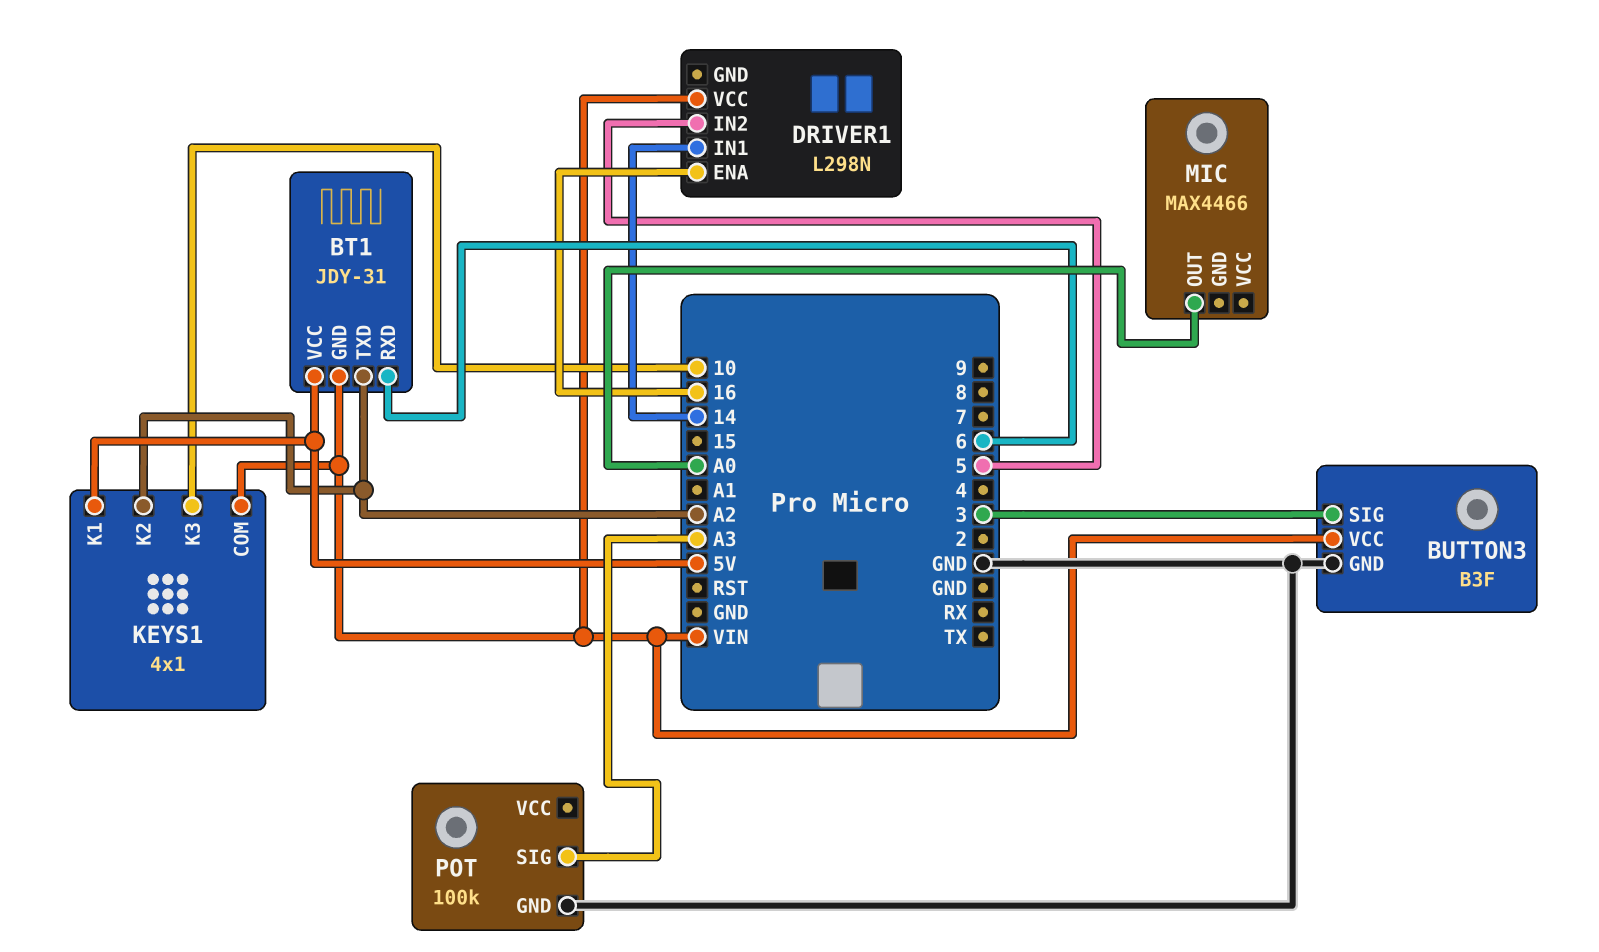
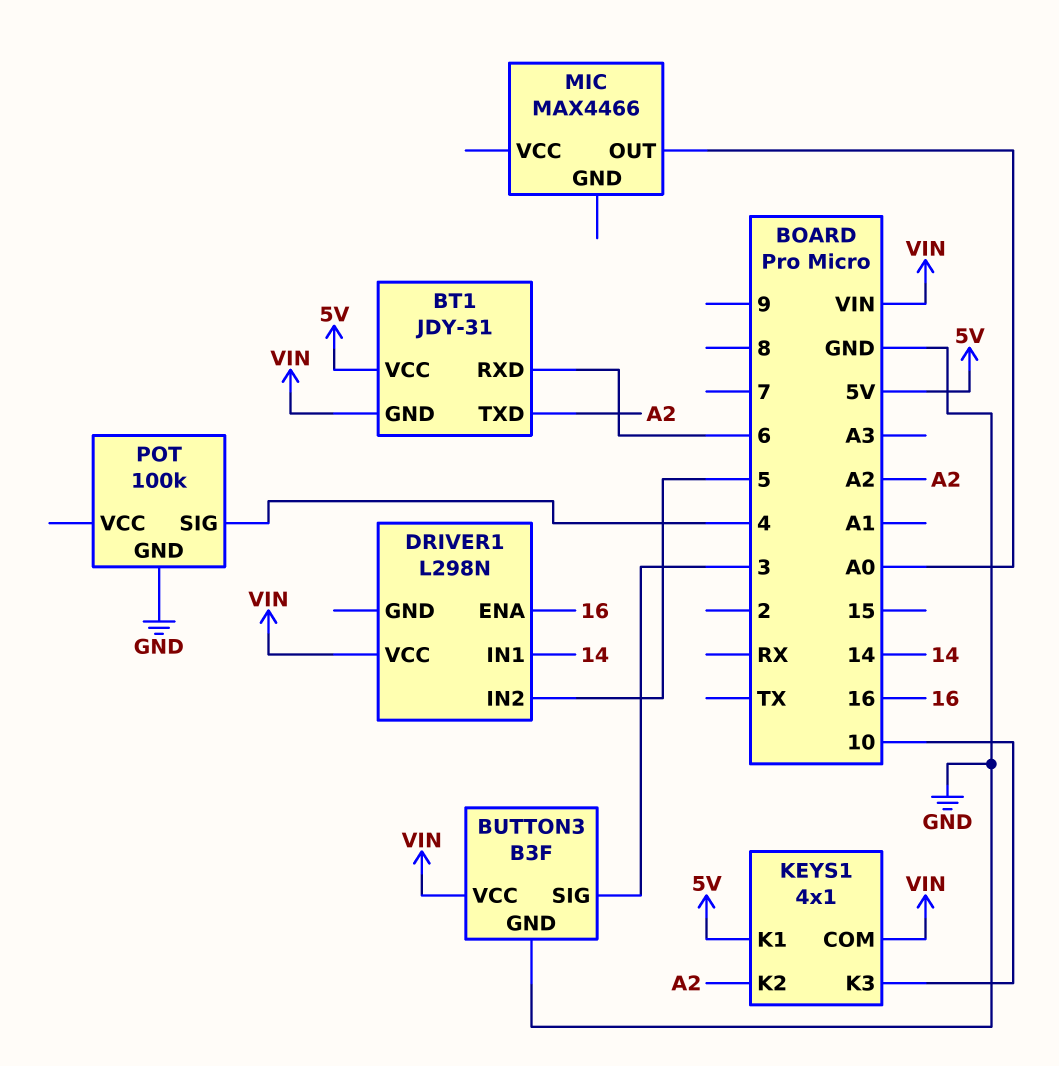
POT pin SIG: A3 -> 4

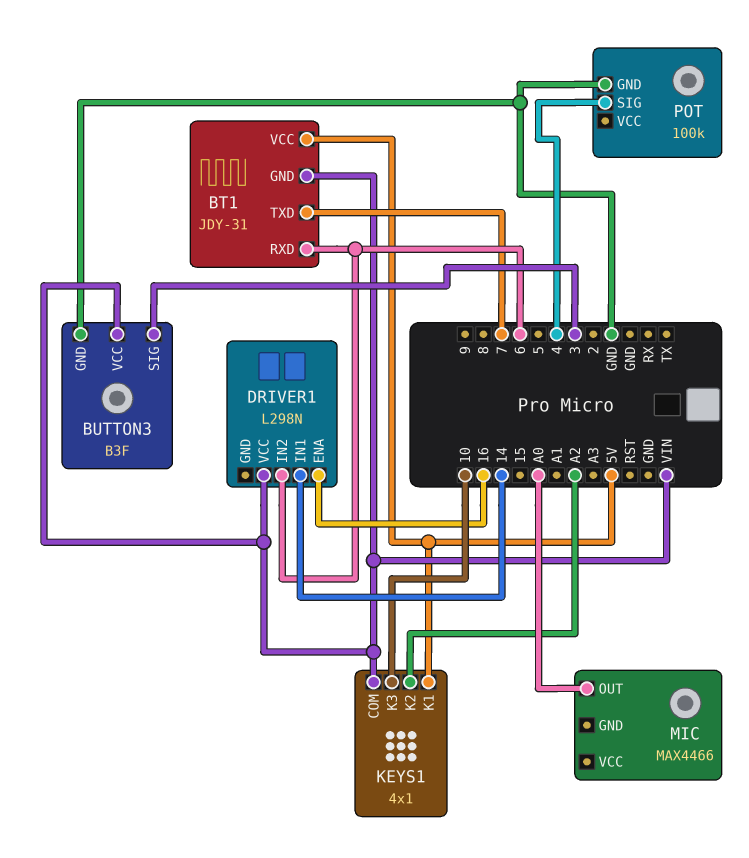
BT1 pin TXD: A2 -> 7
DRIVER1 pin IN2: 5 -> 6

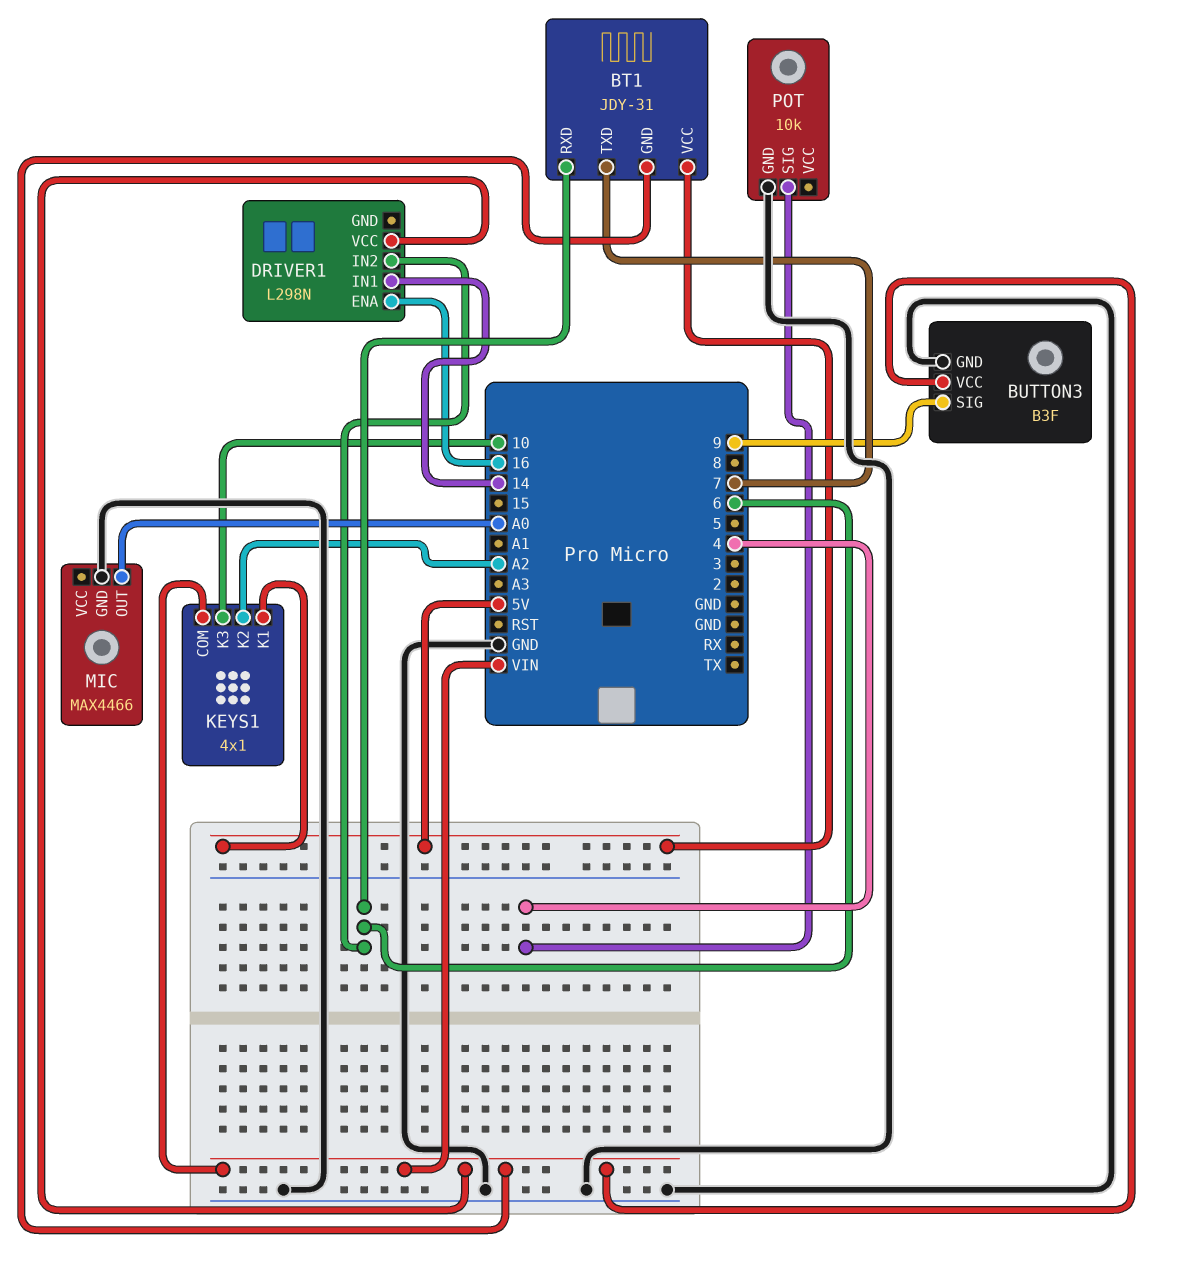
BUTTON3 pin SIG: 3 -> 9
MIC pin GND: none -> GND
POT: 100k -> 10k

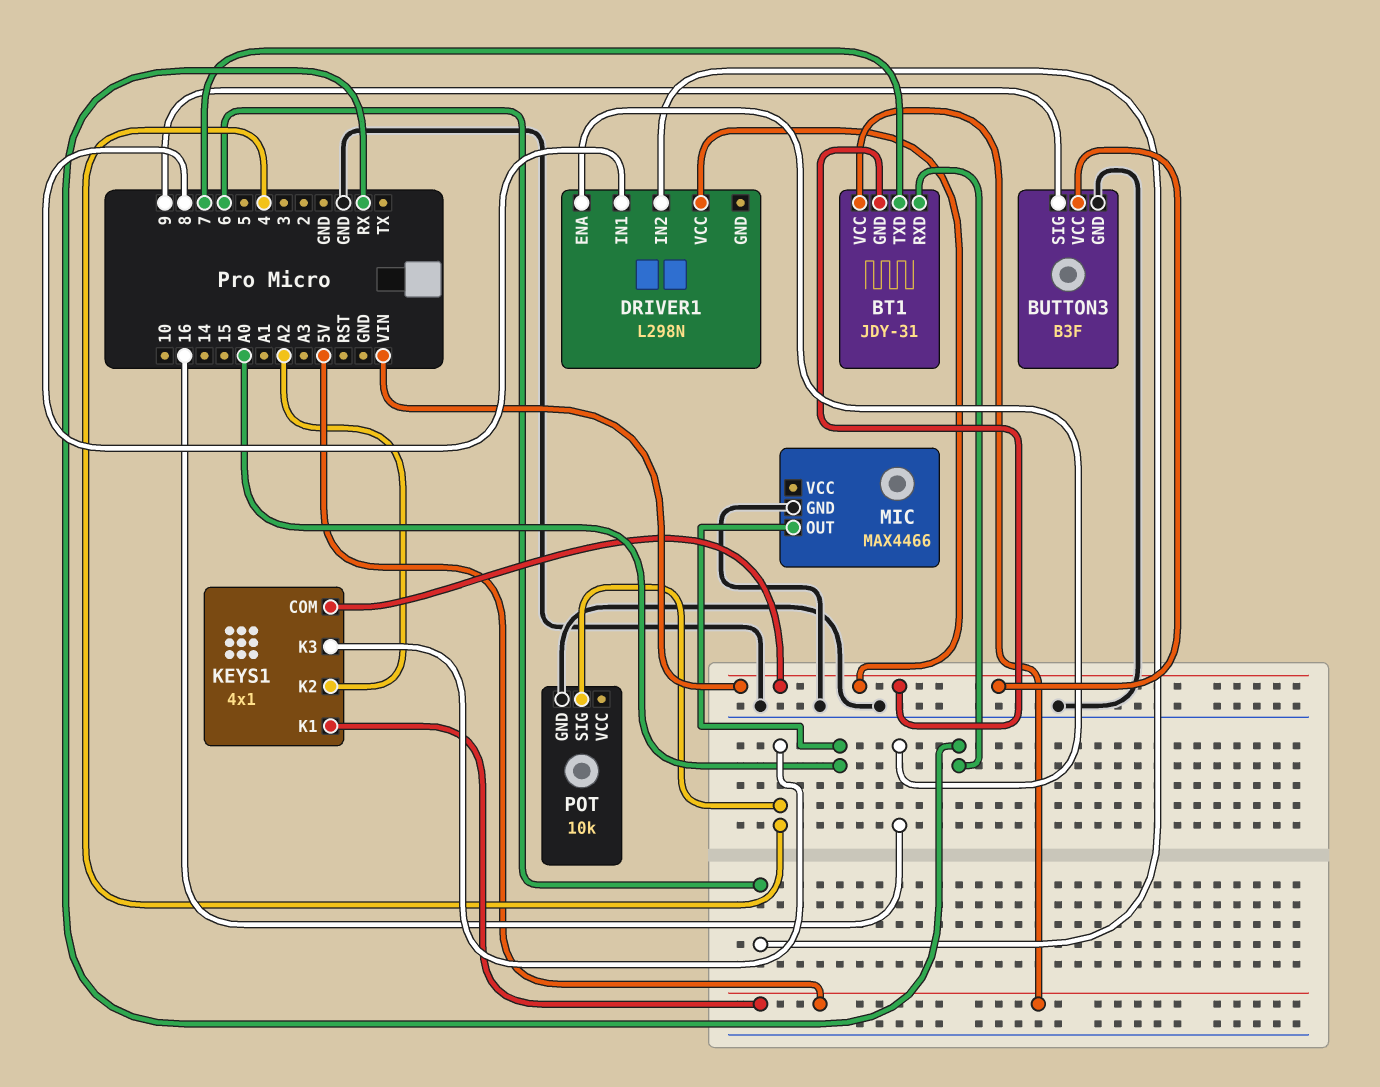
BT1 pin RXD: 6 -> RX
DRIVER1 pin IN1: 14 -> 8
KEYS1 pin K3: 10 -> 4

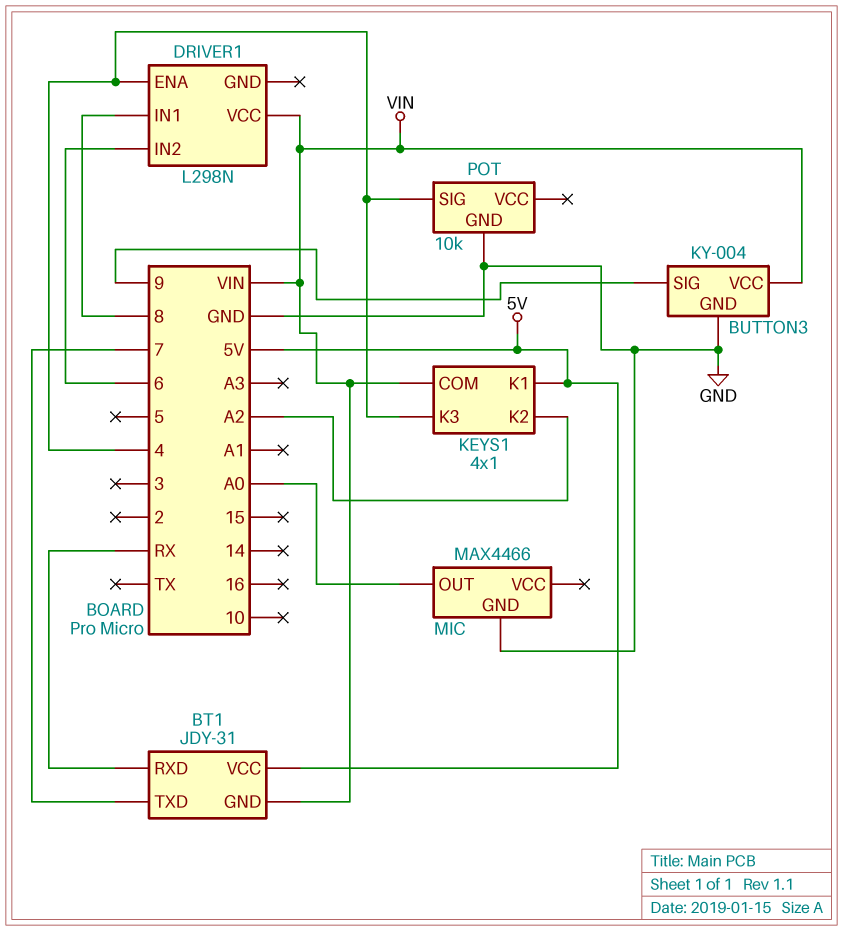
BUTTON3: B3F -> KY-004
DRIVER1 pin ENA: 16 -> 4

